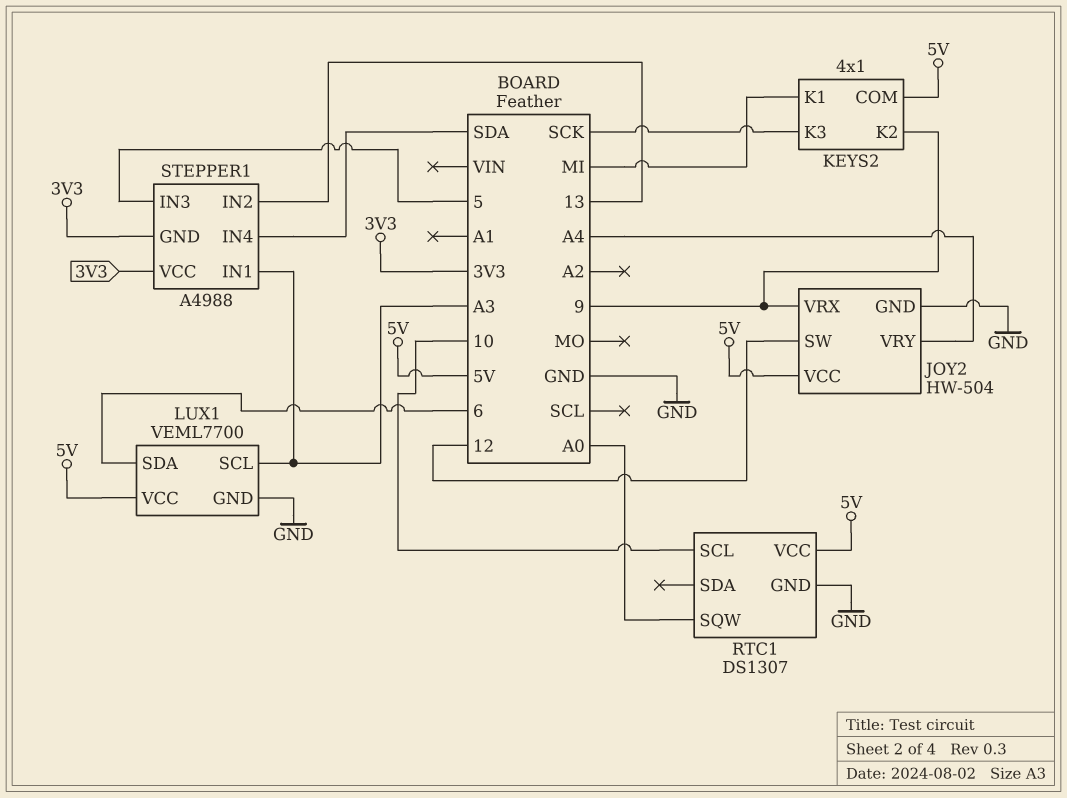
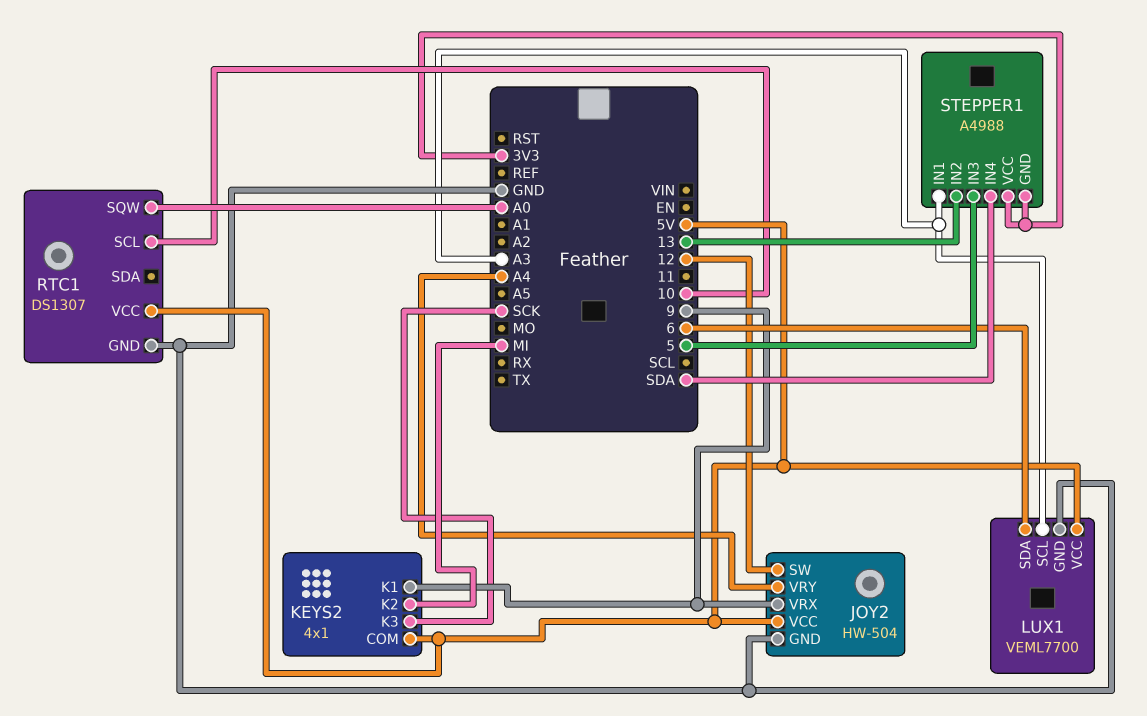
KEYS2 pin K1: MI -> 9
KEYS2 pin K2: 9 -> MI

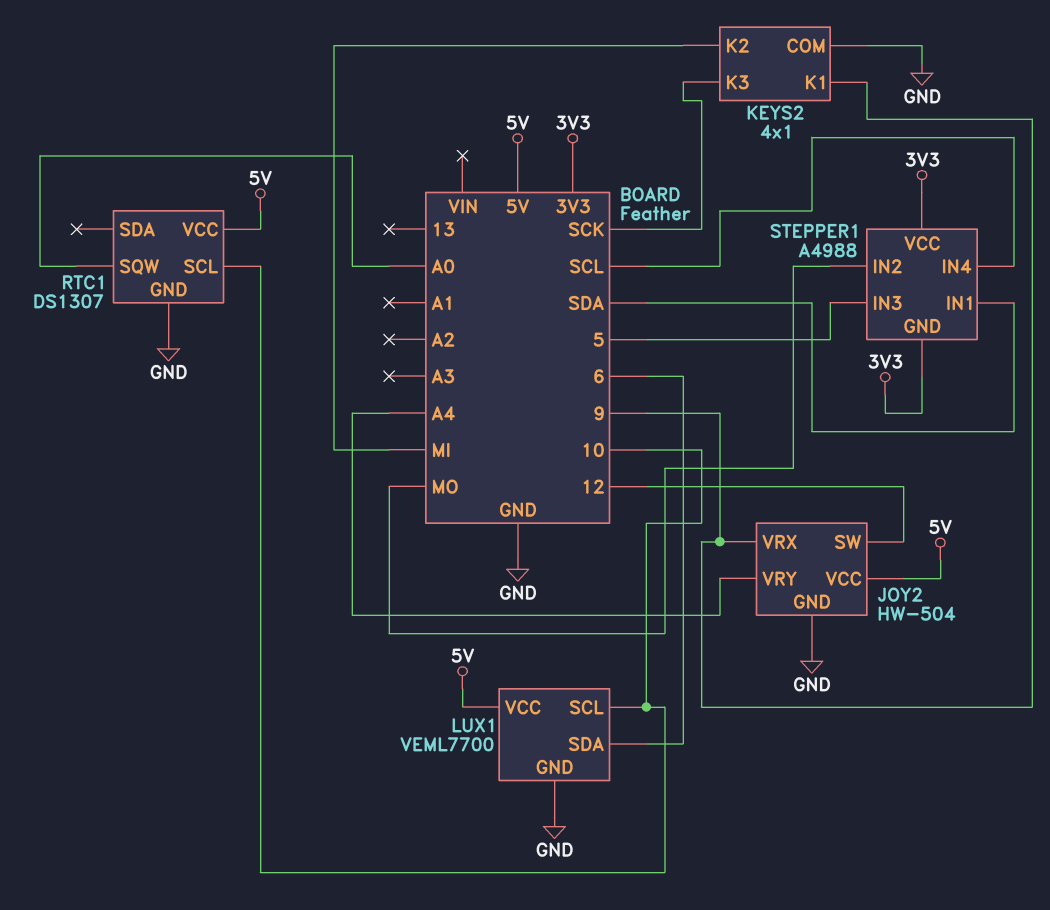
KEYS2 pin COM: 5V -> GND
LUX1 pin SCL: A3 -> 10
STEPPER1 pin IN1: A3 -> SDA
STEPPER1 pin IN2: 13 -> MO
STEPPER1 pin IN4: SDA -> SCL

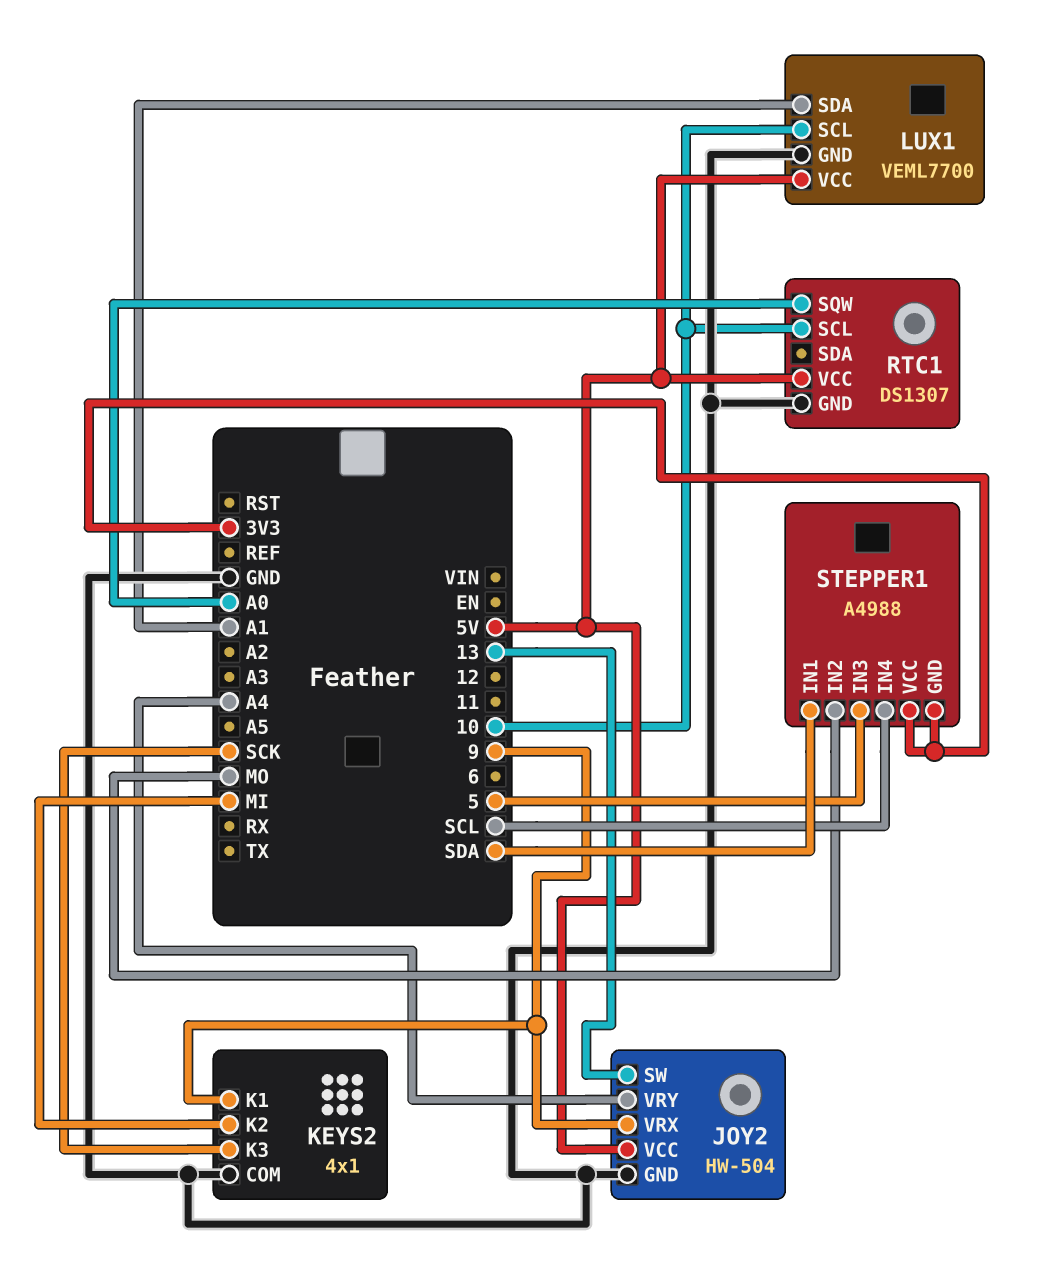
JOY2 pin SW: 12 -> 13
LUX1 pin SDA: 6 -> A1

